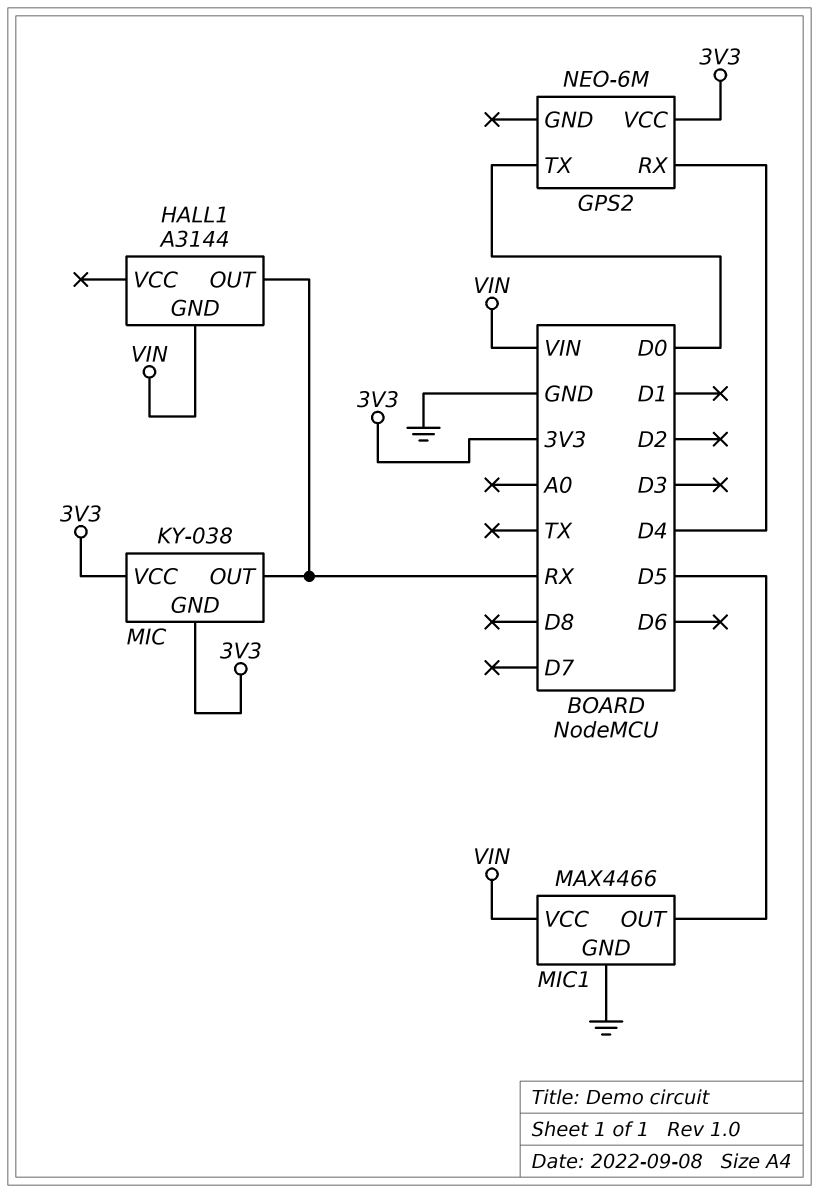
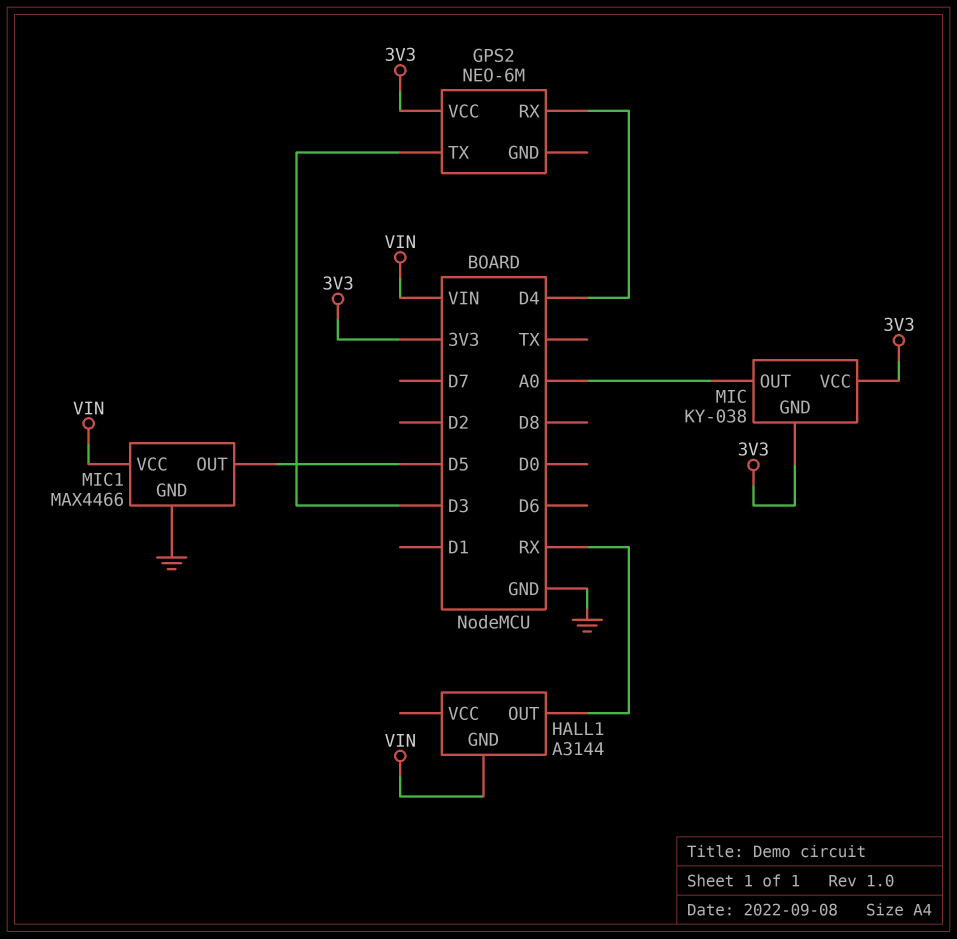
GPS2 pin TX: D0 -> D3
MIC pin OUT: RX -> A0

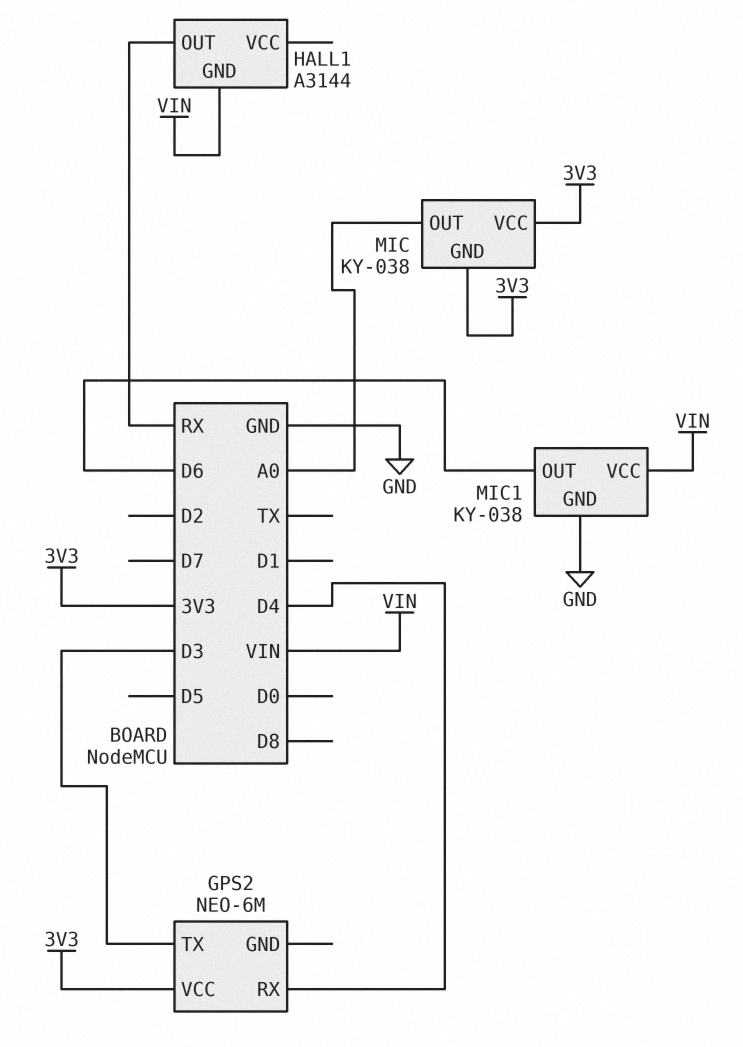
MIC1: MAX4466 -> KY-038
MIC1 pin OUT: D5 -> D6

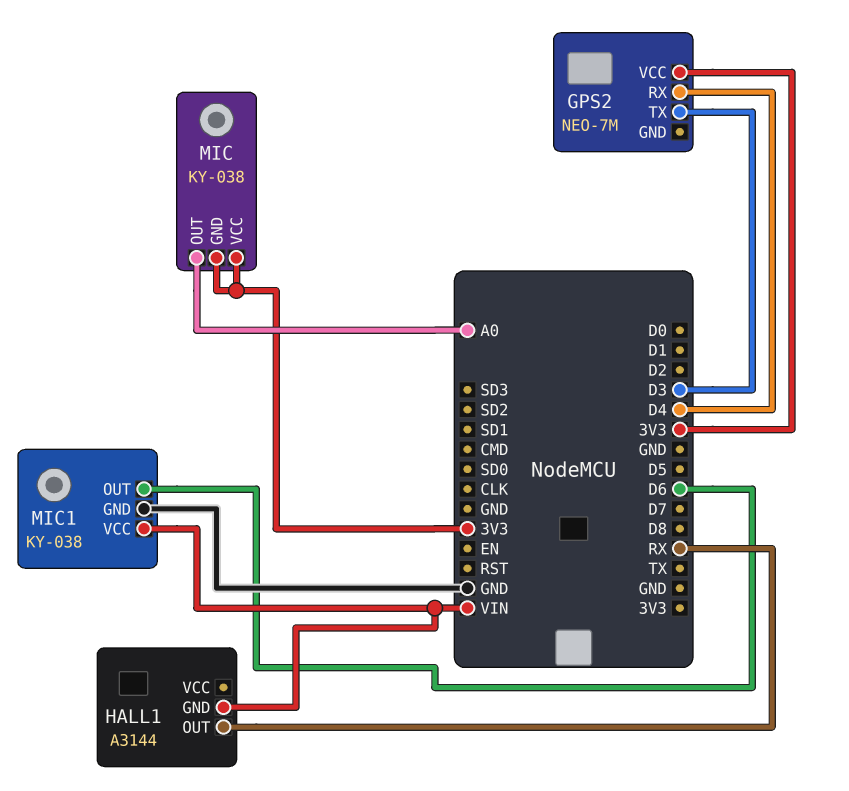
GPS2: NEO-6M -> NEO-7M

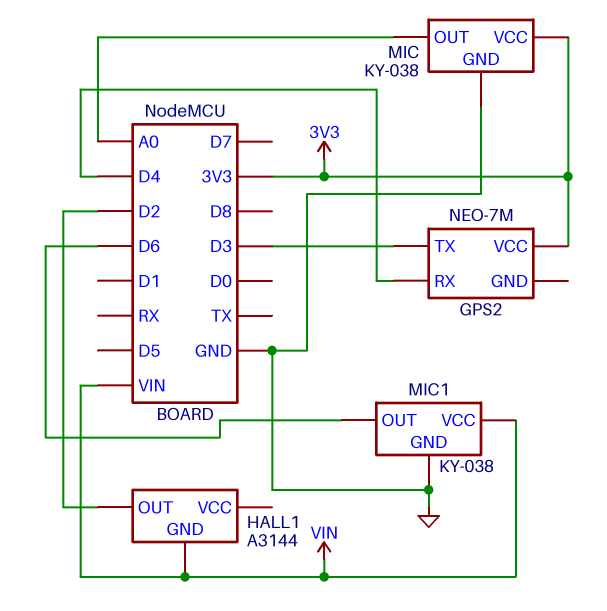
HALL1 pin OUT: RX -> D2
MIC pin GND: 3V3 -> GND

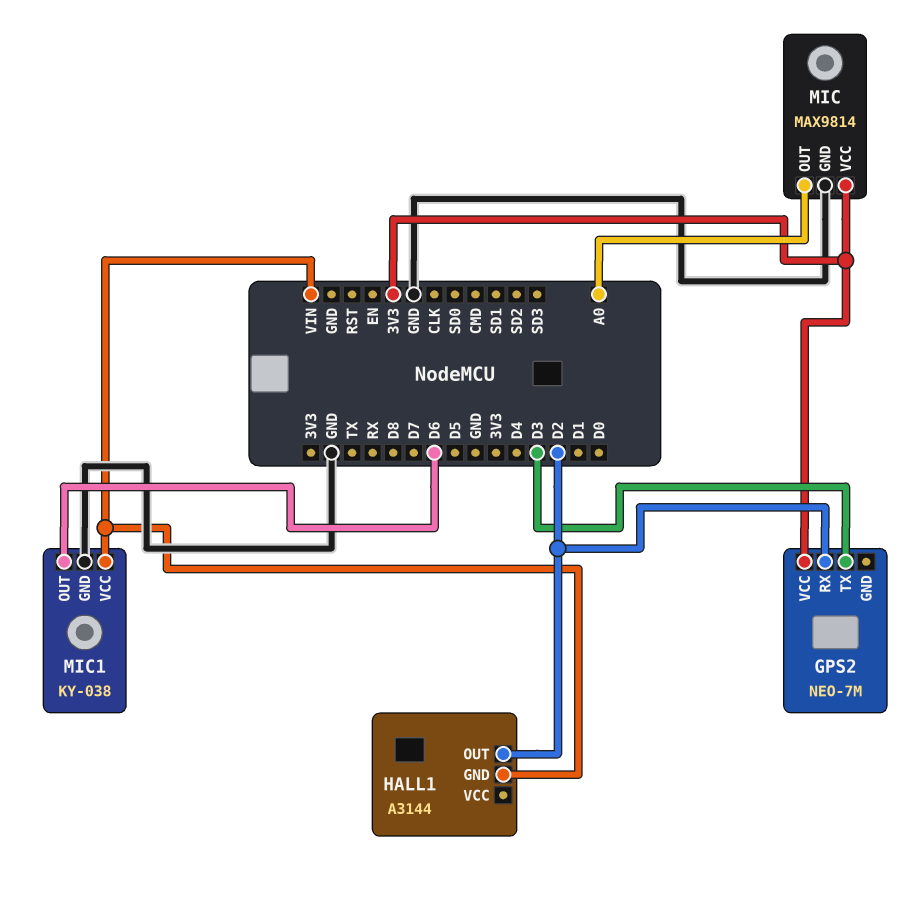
GPS2 pin RX: D4 -> D2
MIC: KY-038 -> MAX9814

